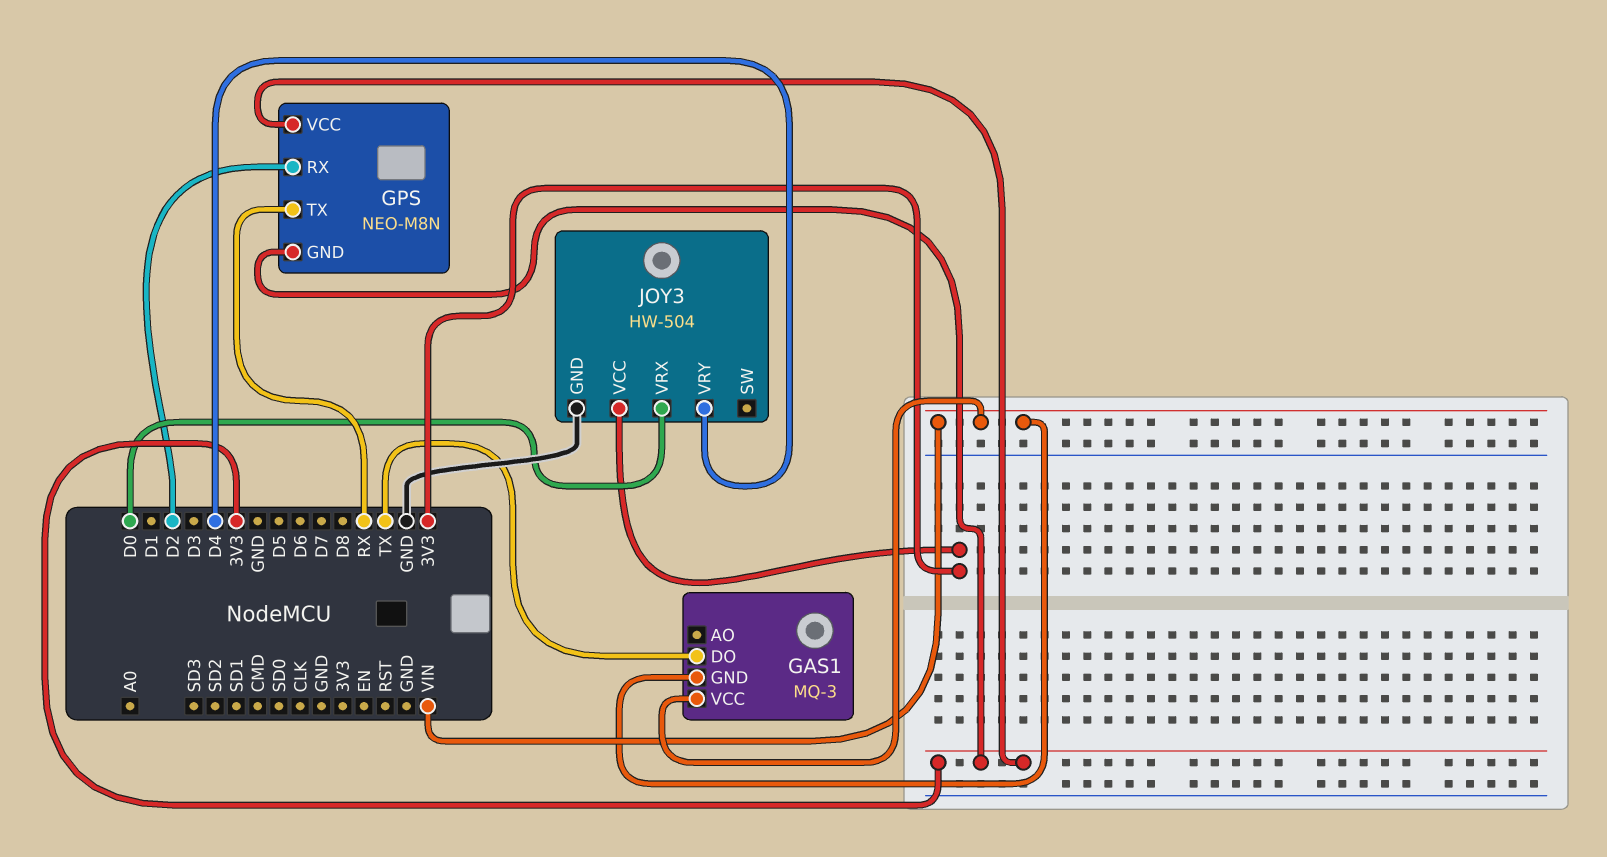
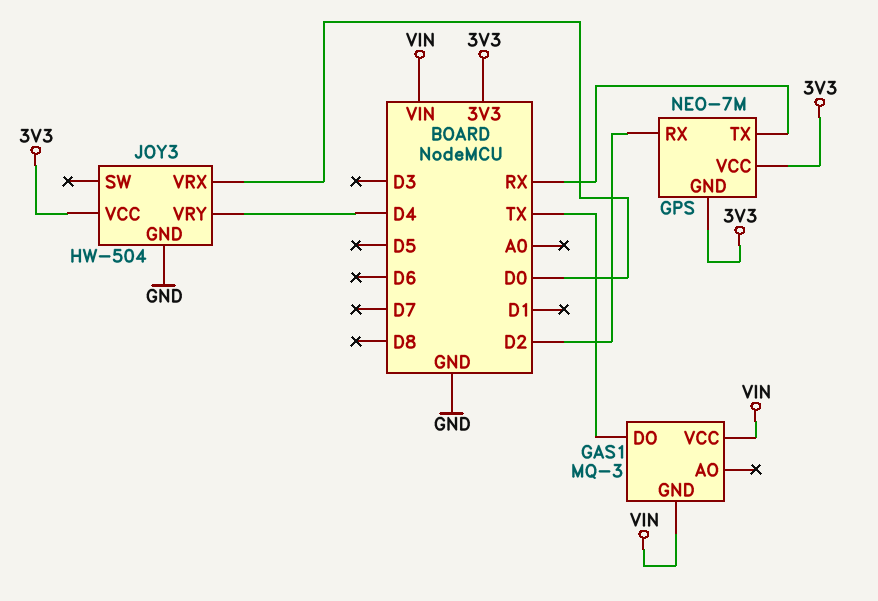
GPS: NEO-M8N -> NEO-7M

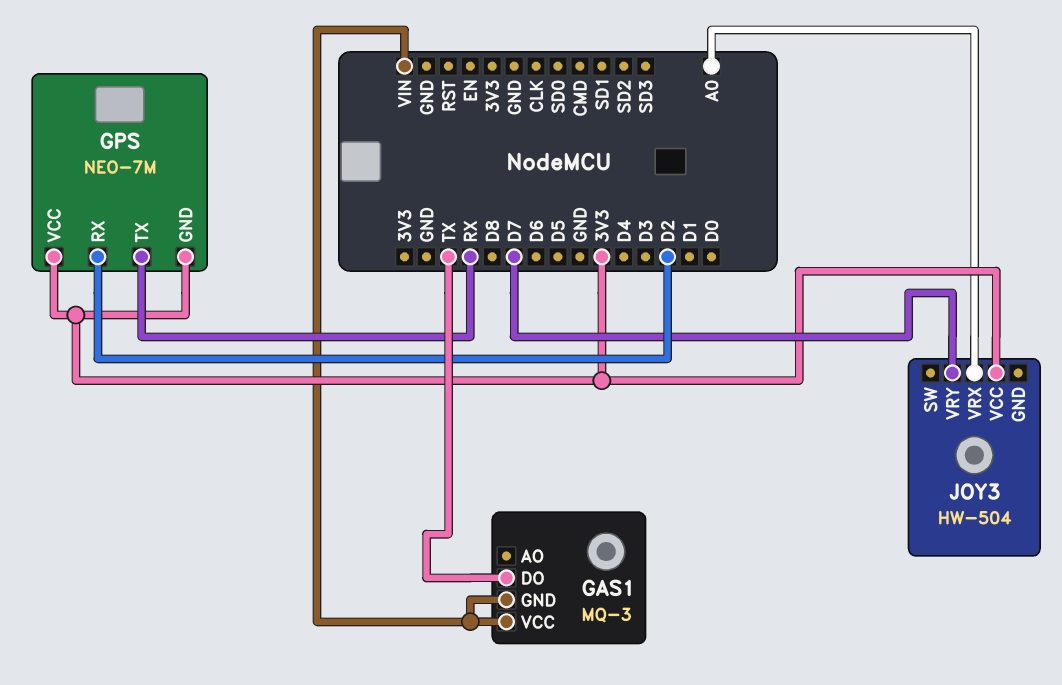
JOY3 pin GND: GND -> none
JOY3 pin VRX: D0 -> A0
JOY3 pin VRY: D4 -> D7

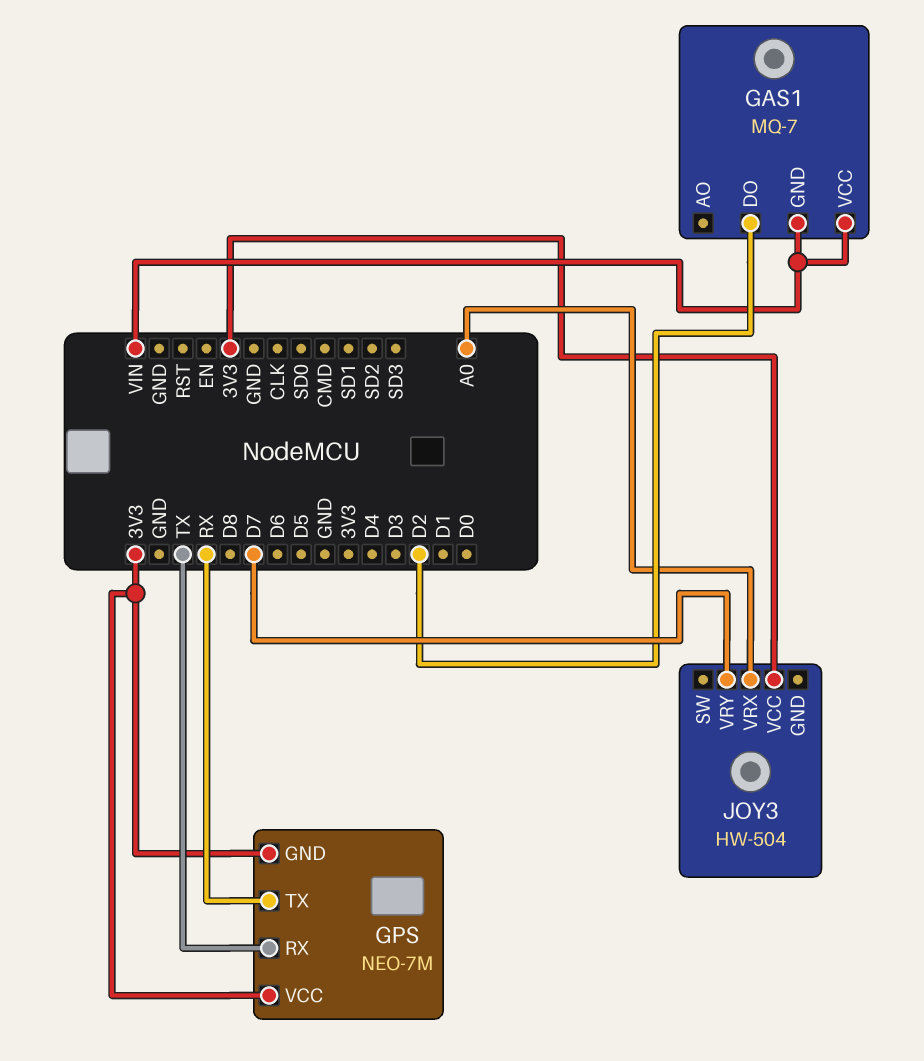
GAS1: MQ-3 -> MQ-7
GAS1 pin DO: TX -> D2
GPS pin RX: D2 -> TX

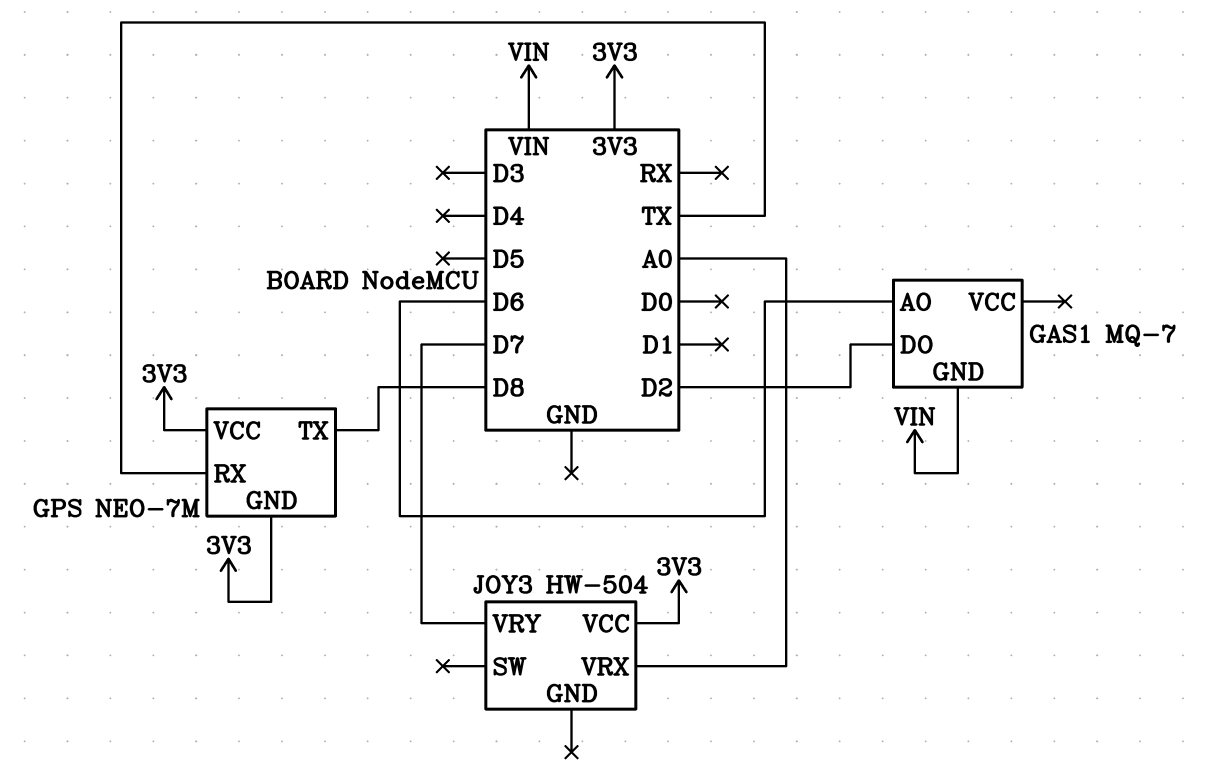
GAS1 pin AO: none -> D6
GAS1 pin VCC: VIN -> none
GPS pin TX: RX -> D8

